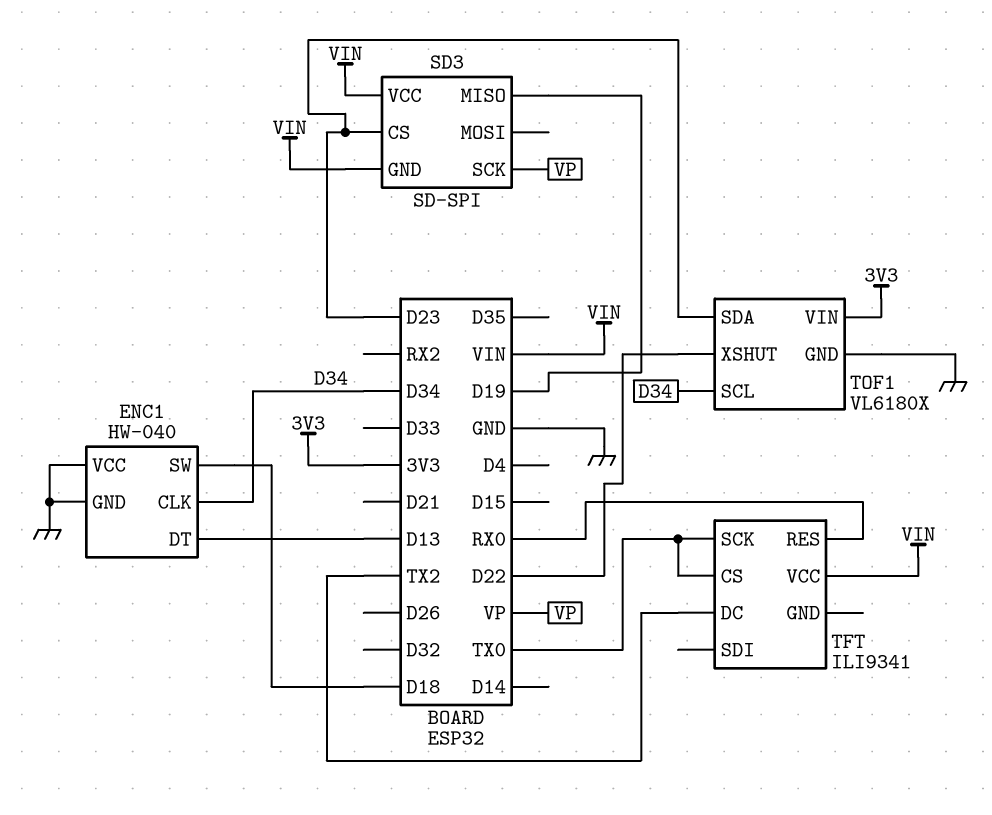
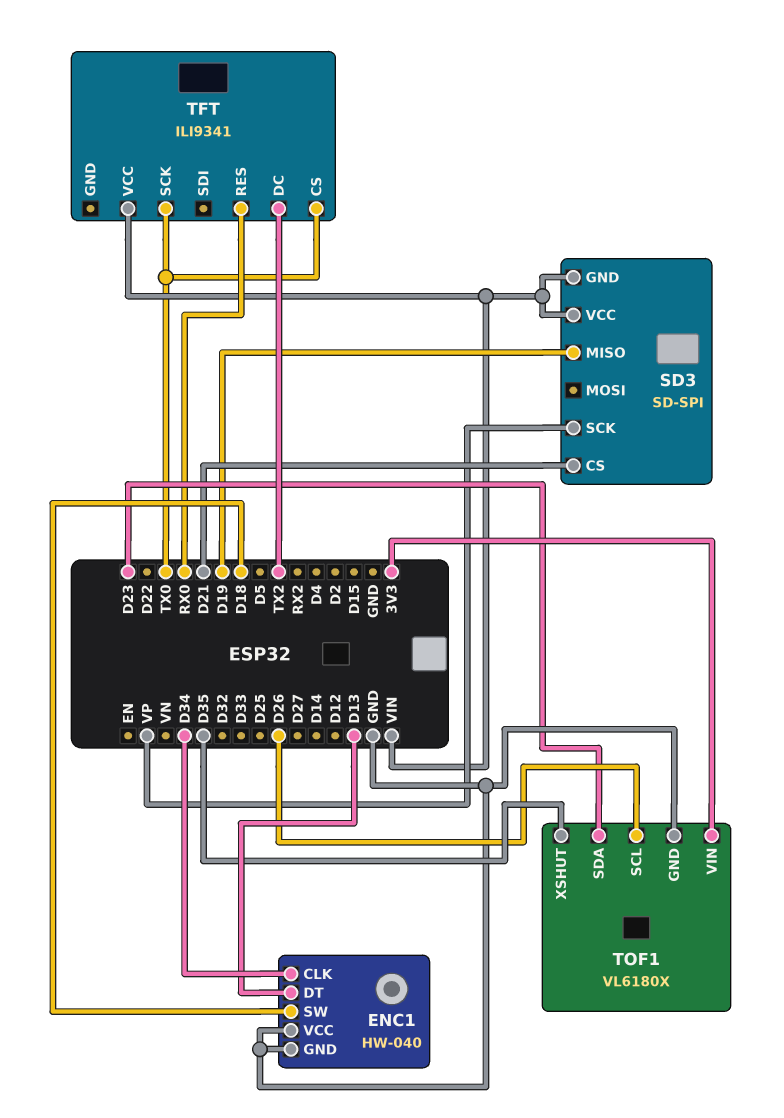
SD3 pin CS: D23 -> D21
TOF1 pin SCL: D34 -> D26
TOF1 pin XSHUT: D22 -> D35

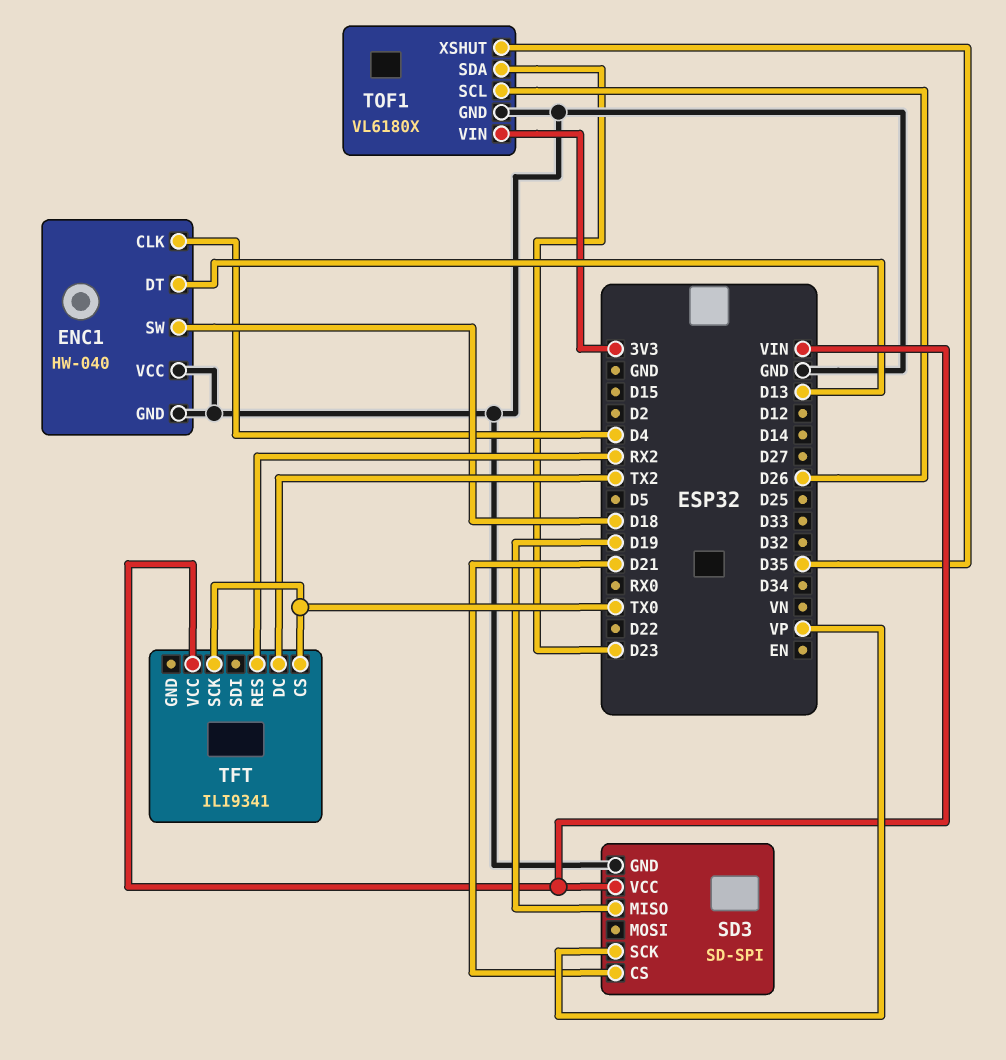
ENC1 pin CLK: D34 -> D4
SD3 pin GND: VIN -> GND
TFT pin RES: RX0 -> RX2

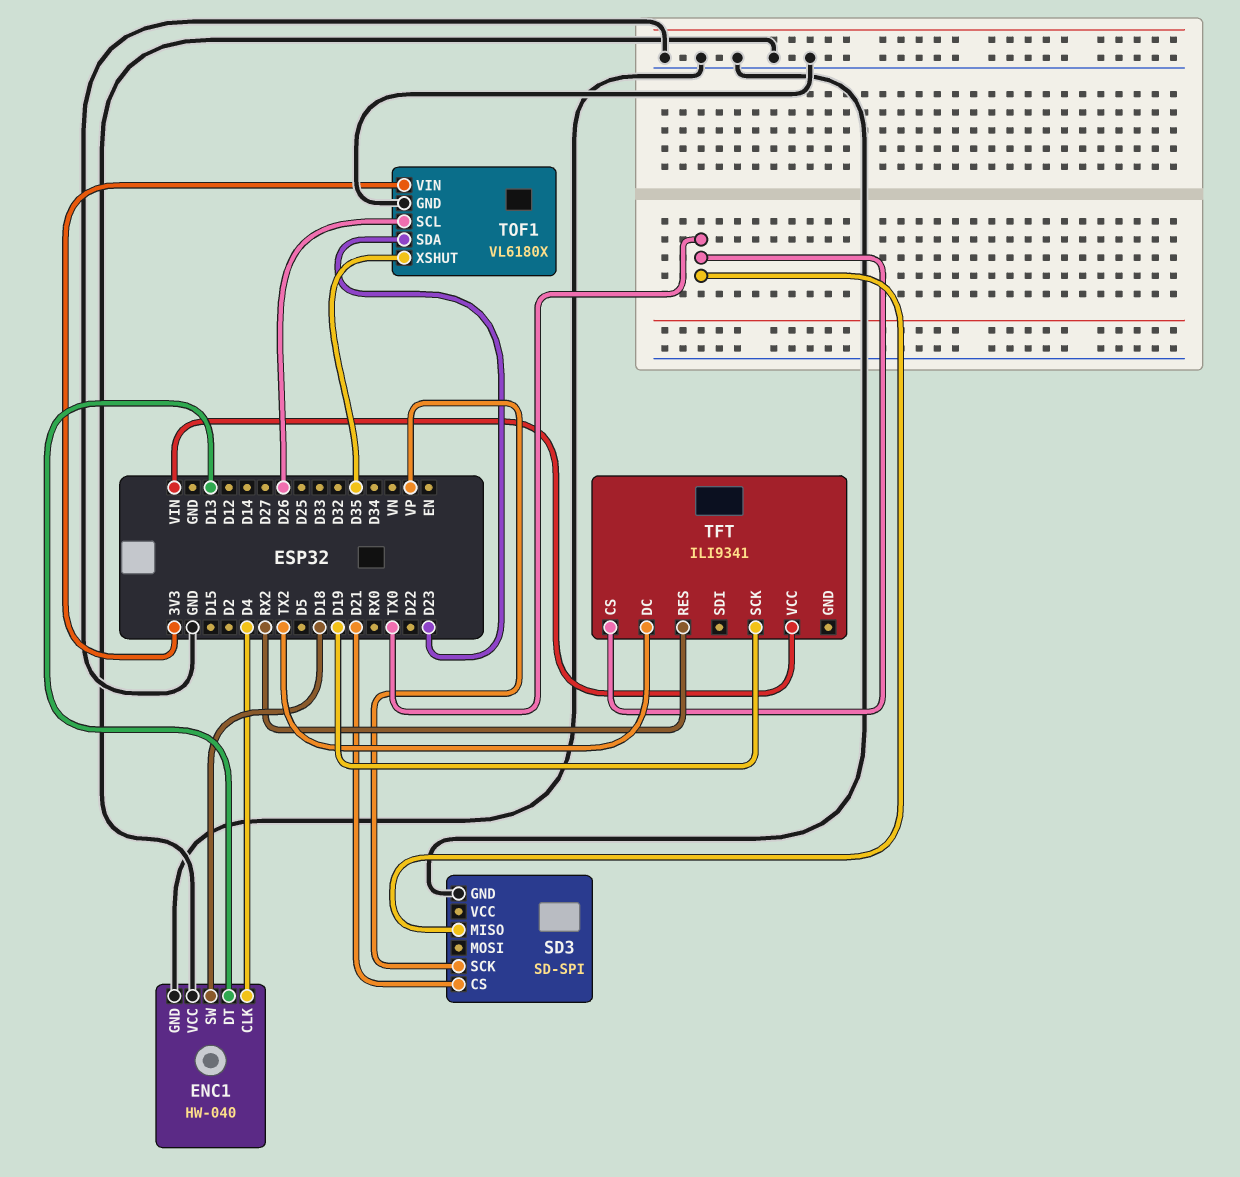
SD3 pin MISO: D19 -> TX0
SD3 pin VCC: VIN -> none
TFT pin SCK: TX0 -> D19

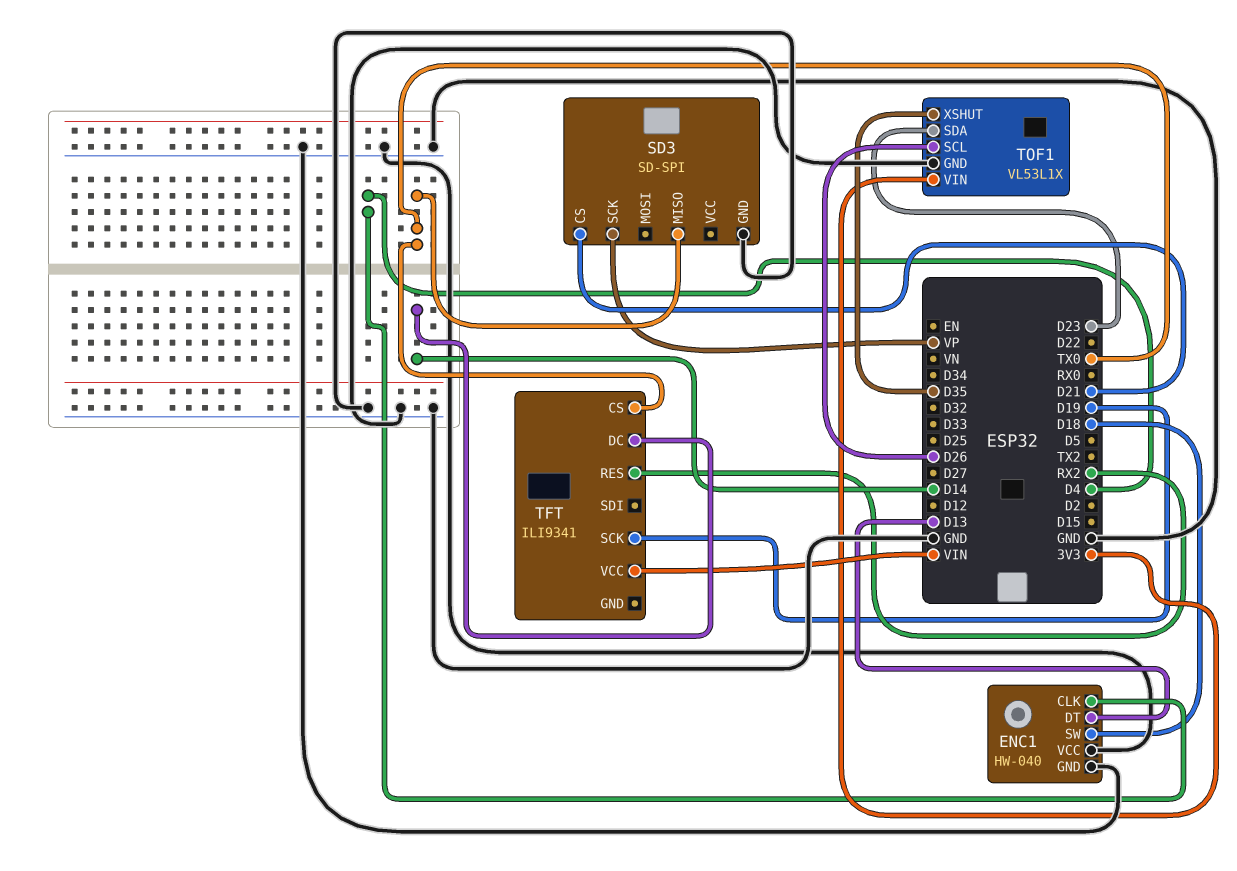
TFT pin DC: TX2 -> D14
TOF1: VL6180X -> VL53L1X

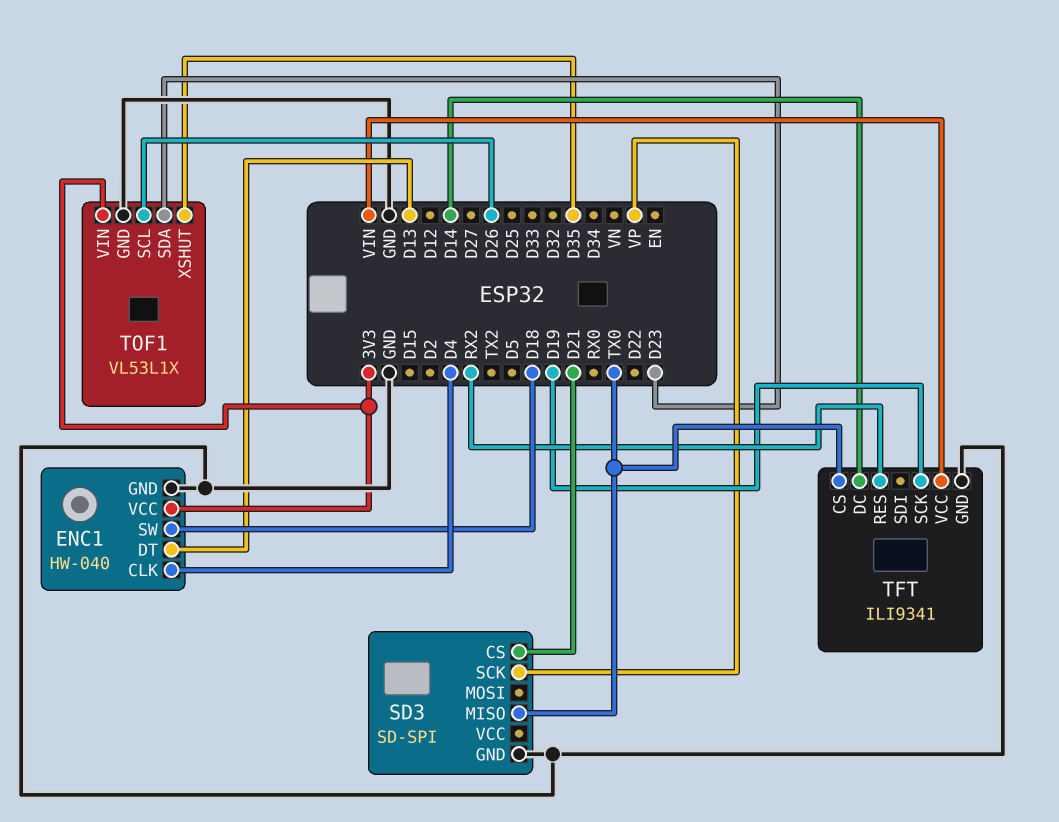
ENC1 pin VCC: GND -> 3V3
TFT pin GND: none -> GND

